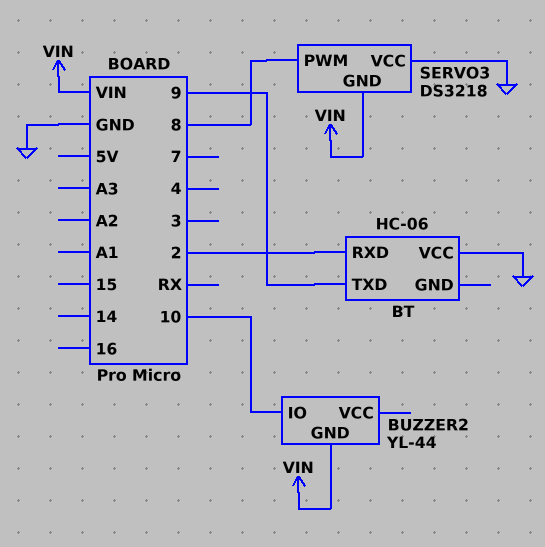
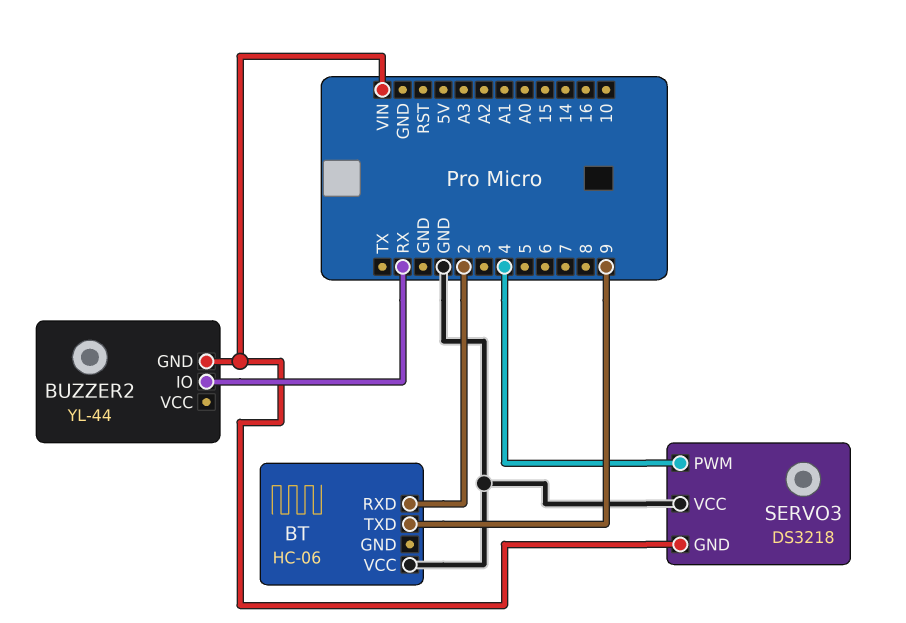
BUZZER2 pin IO: 10 -> RX
SERVO3 pin PWM: 8 -> 4

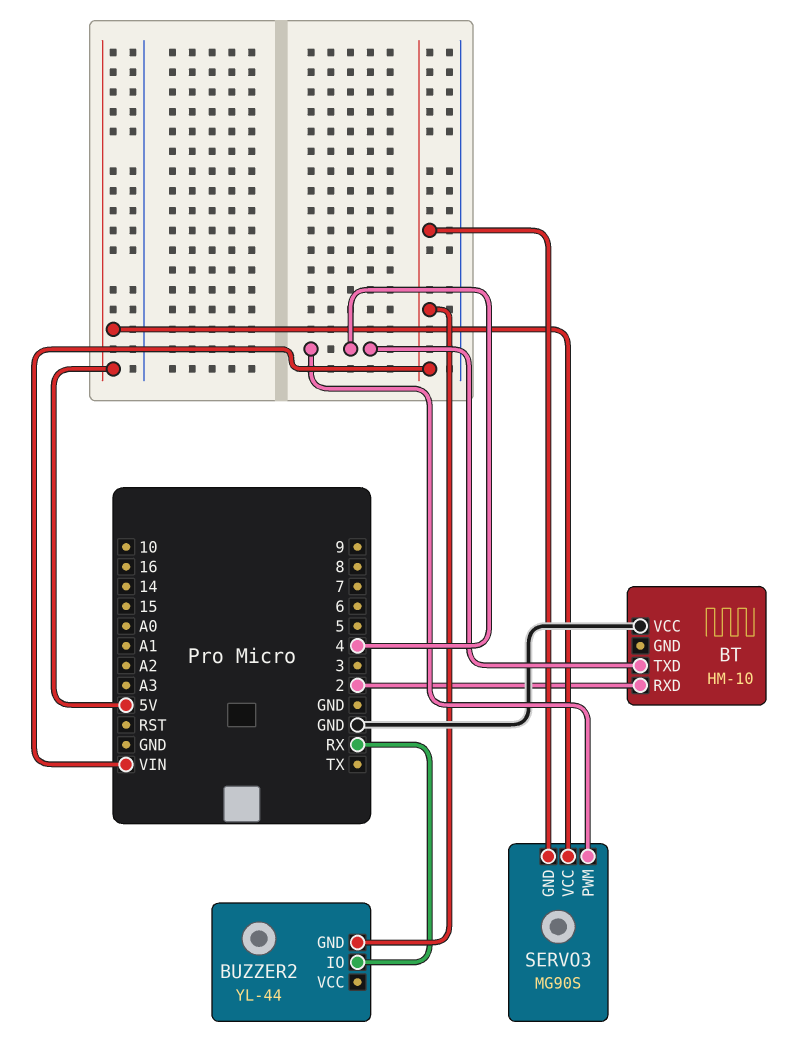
BT: HC-06 -> HM-10
BT pin TXD: 9 -> 4
SERVO3: DS3218 -> MG90S
SERVO3 pin VCC: GND -> 5V

